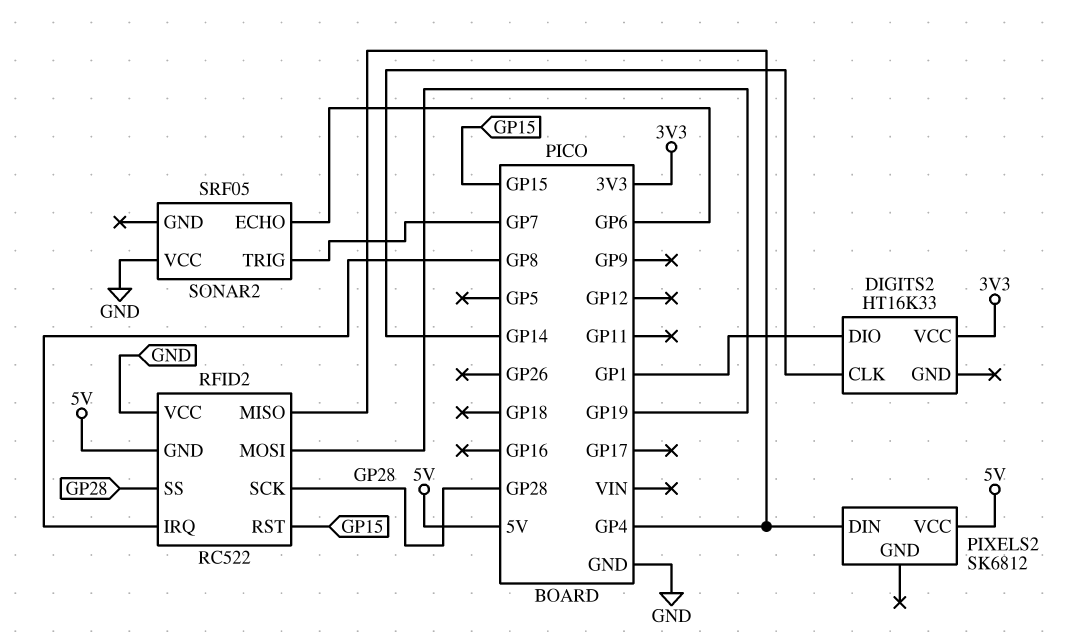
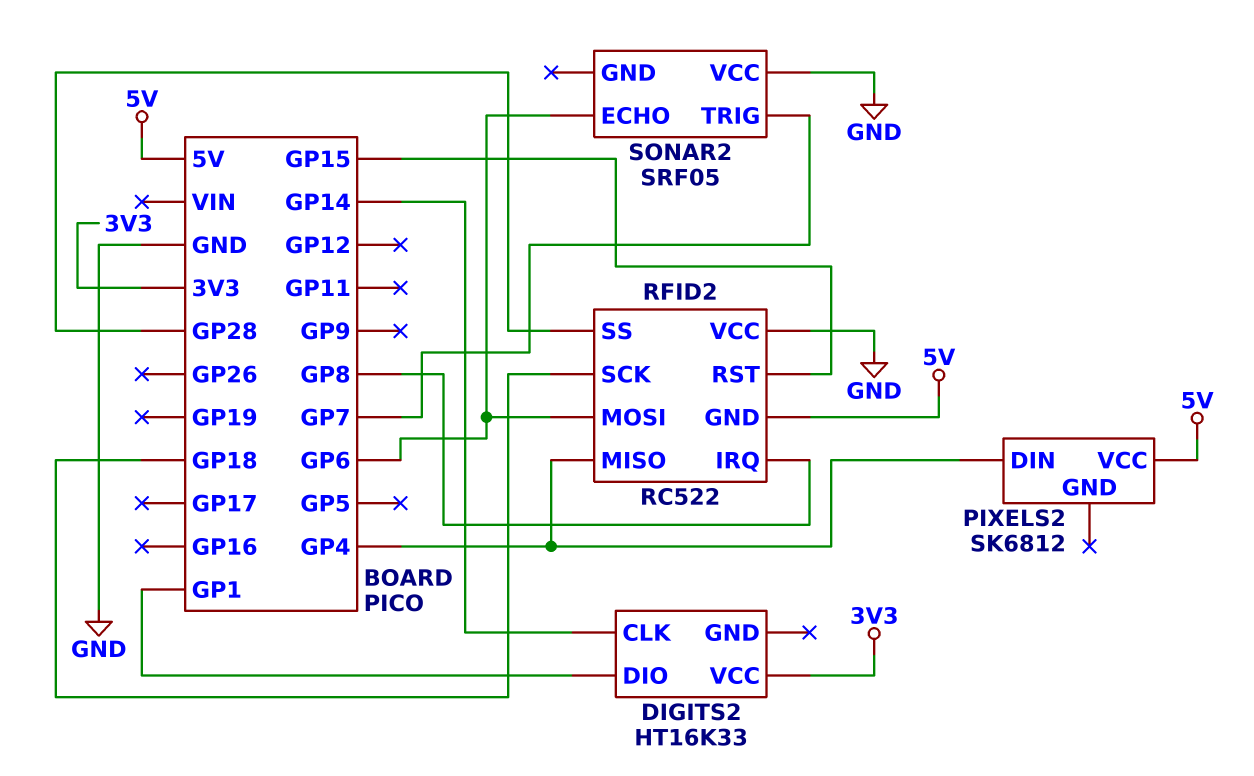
RFID2 pin MOSI: GP19 -> GP6
RFID2 pin SCK: GP28 -> GP18

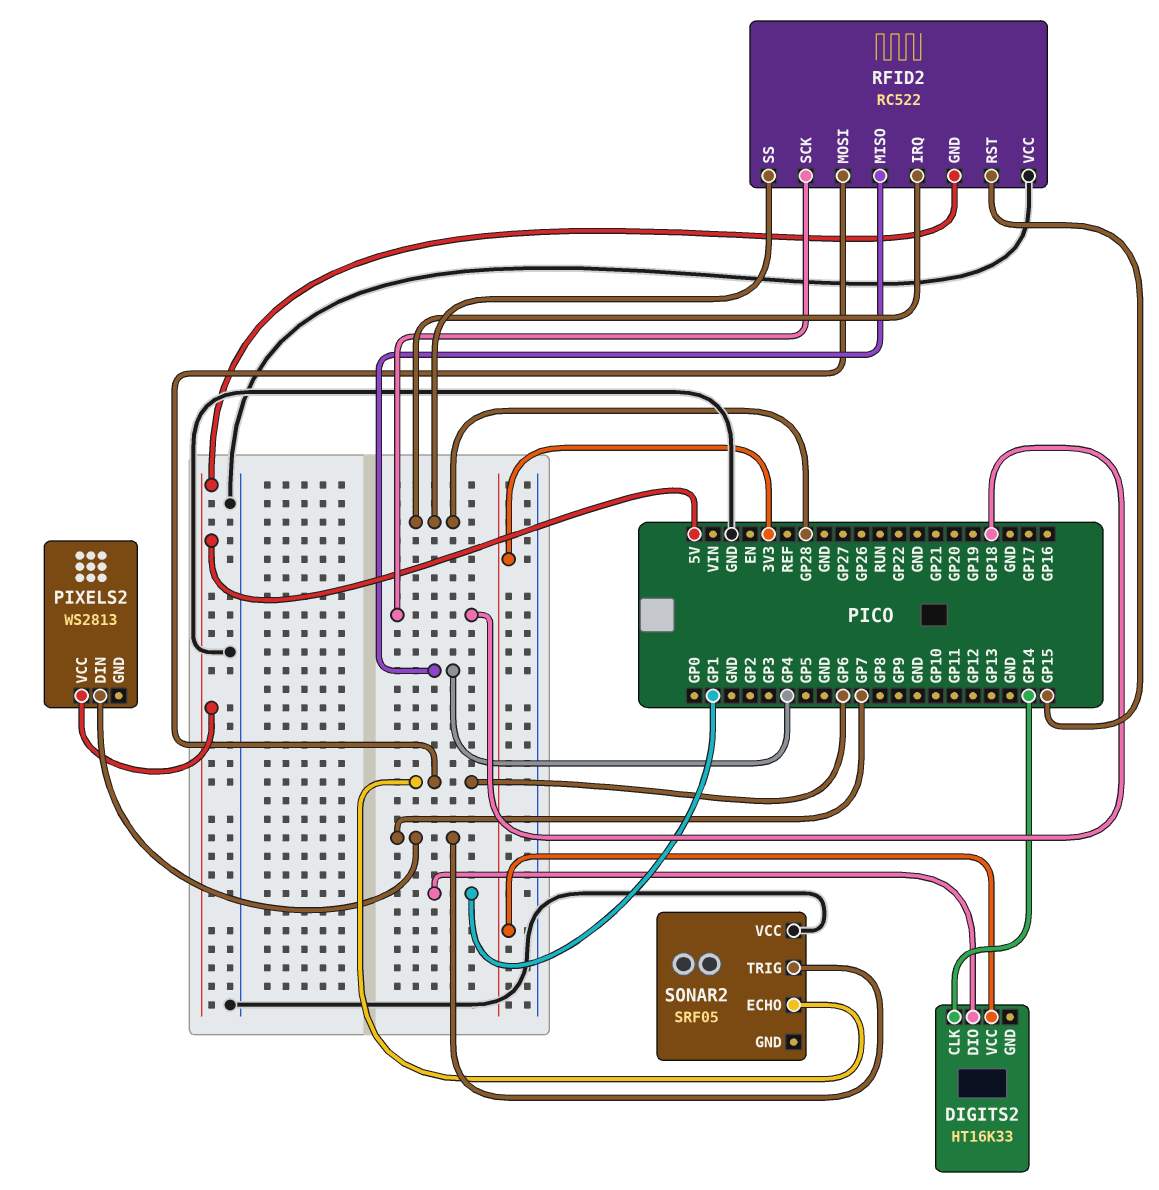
PIXELS2: SK6812 -> WS2813
PIXELS2 pin DIN: GP4 -> GP7
RFID2 pin IRQ: GP8 -> GP28

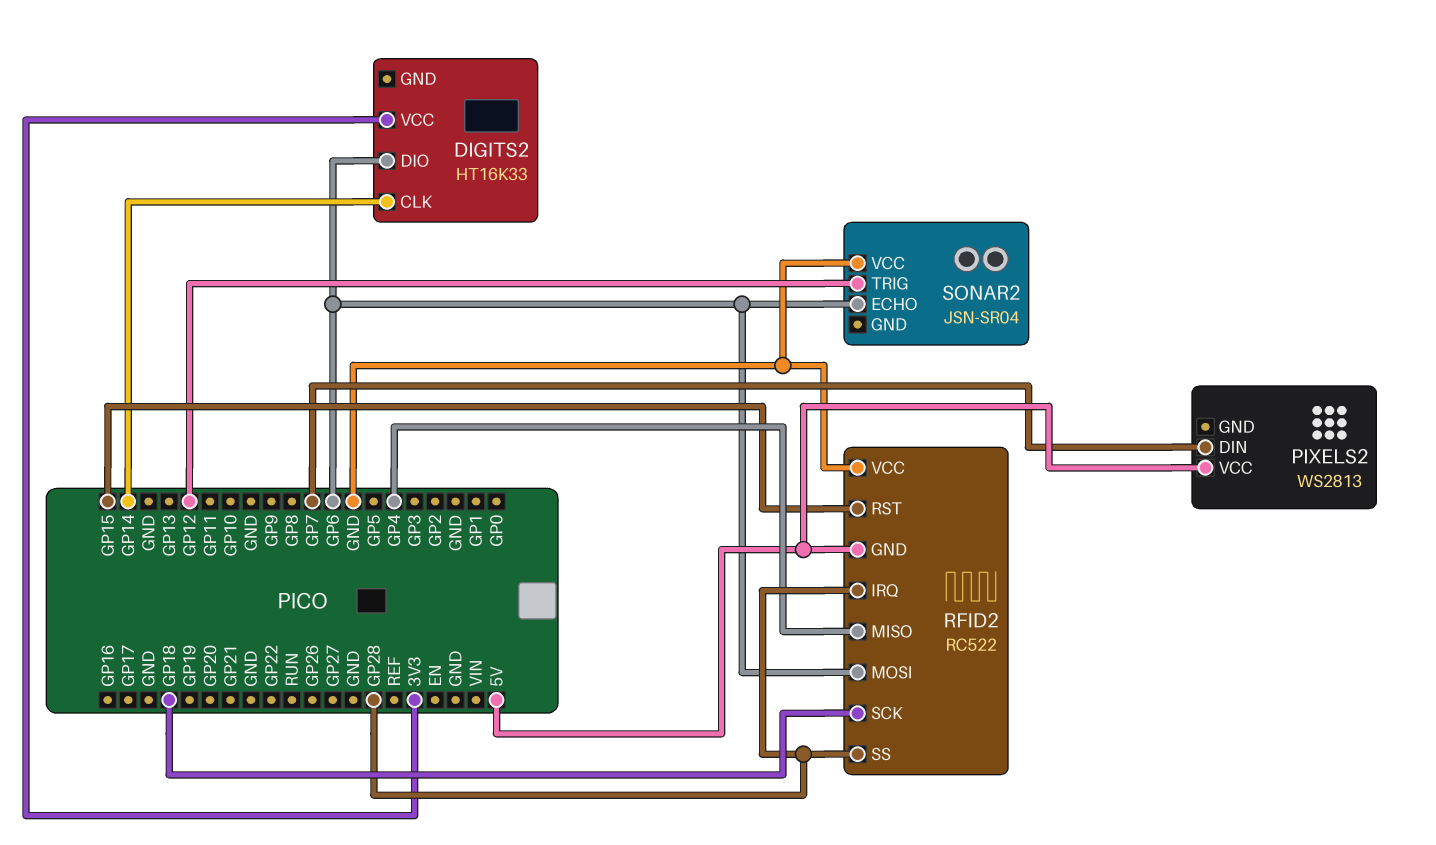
DIGITS2 pin DIO: GP1 -> GP6
SONAR2: SRF05 -> JSN-SR04
SONAR2 pin TRIG: GP7 -> GP12

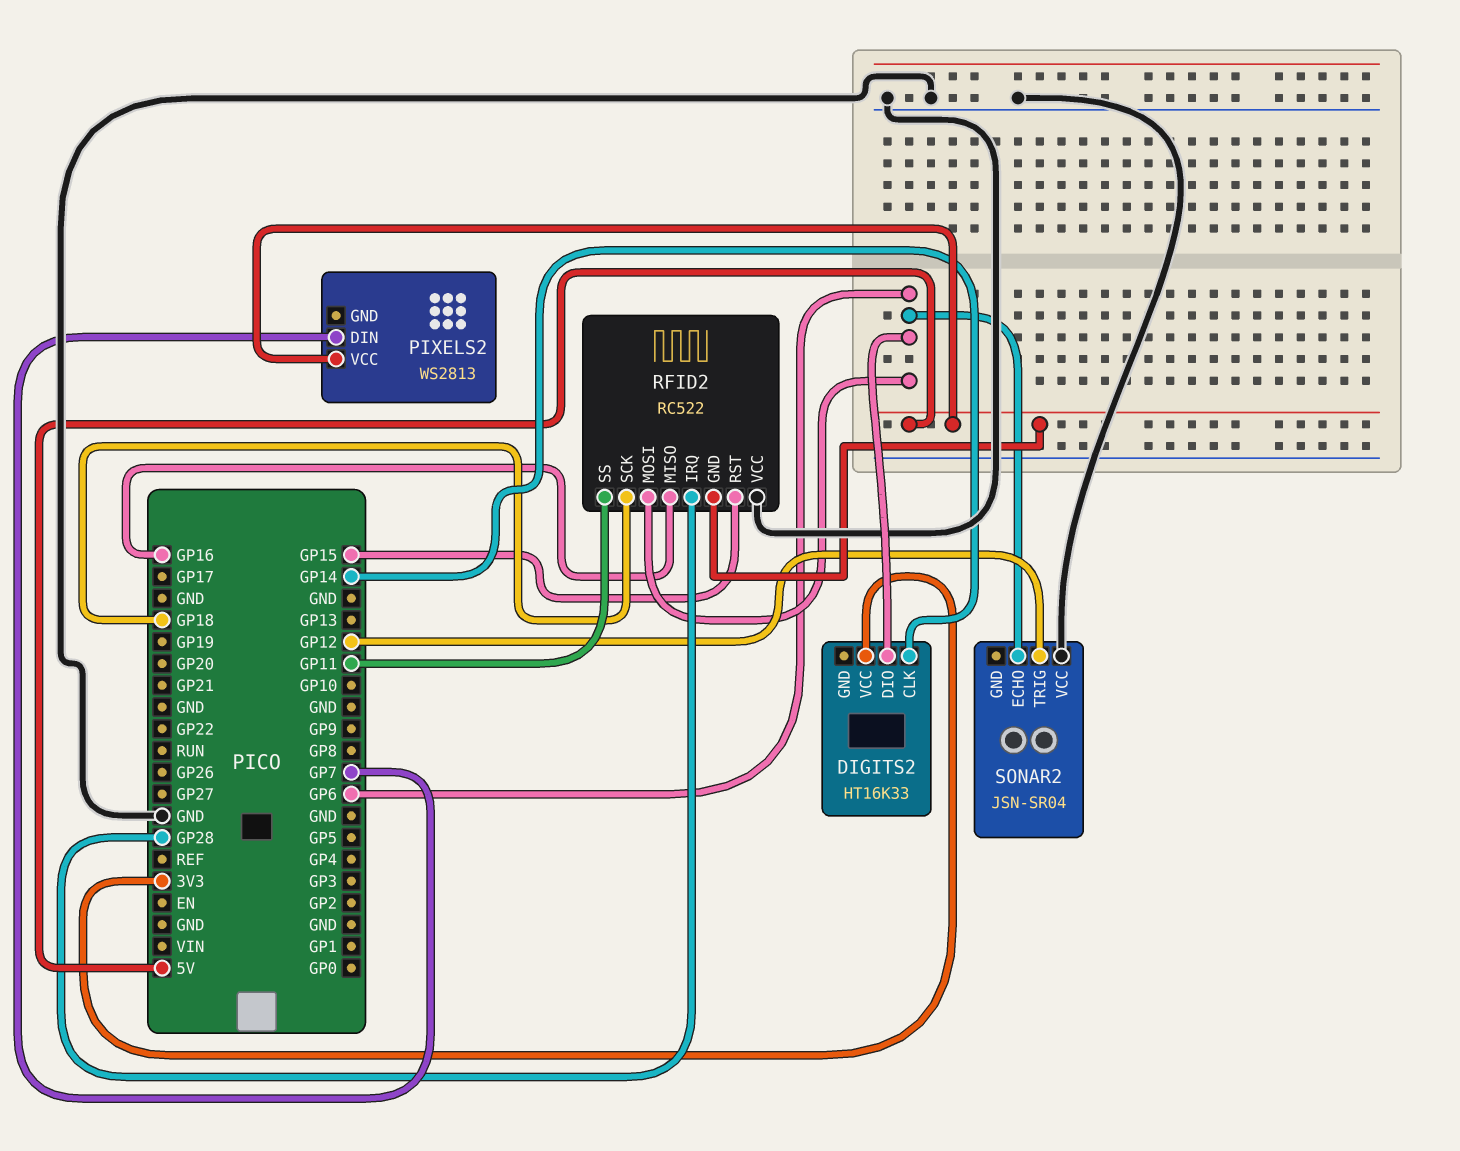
RFID2 pin MISO: GP4 -> GP16
RFID2 pin SS: GP28 -> GP11

